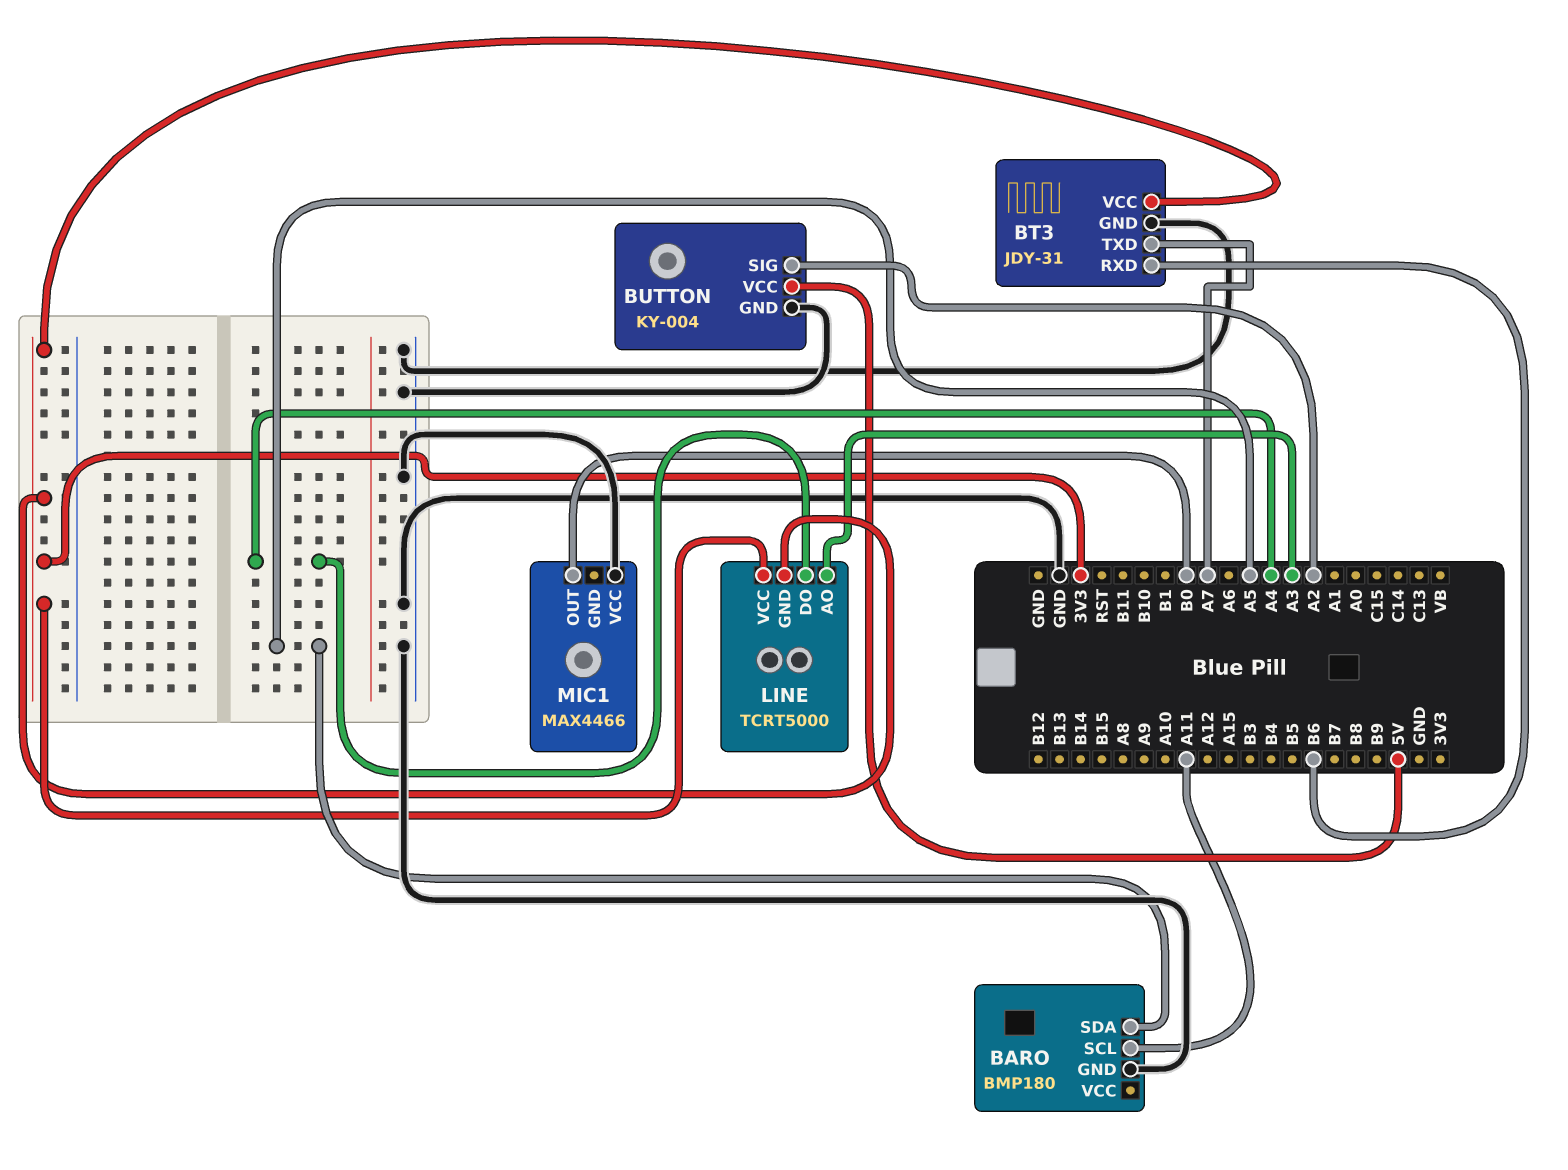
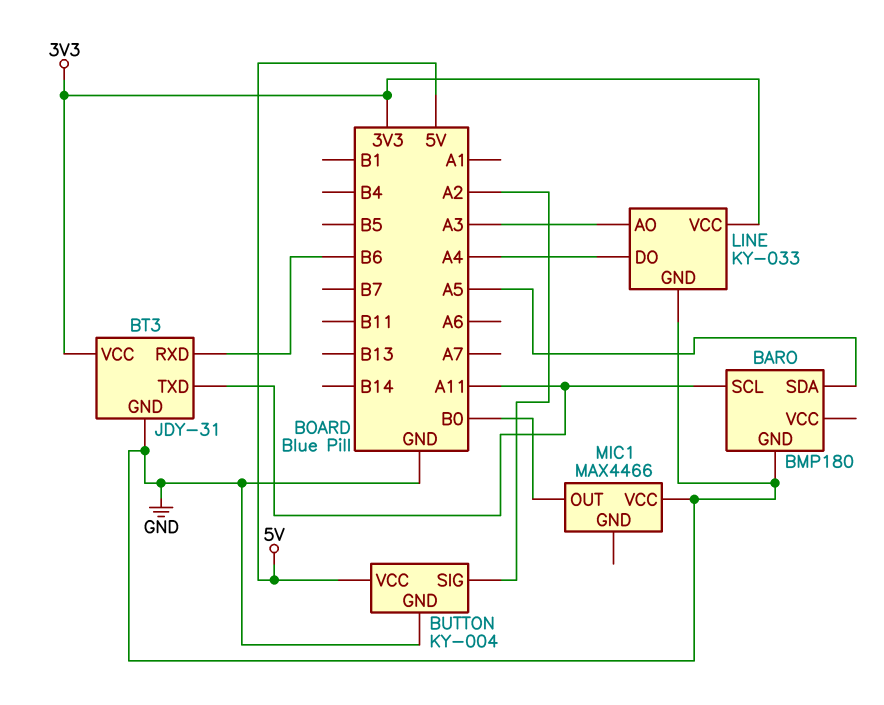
BT3 pin TXD: A7 -> A11
LINE: TCRT5000 -> KY-033
LINE pin GND: 3V3 -> GND

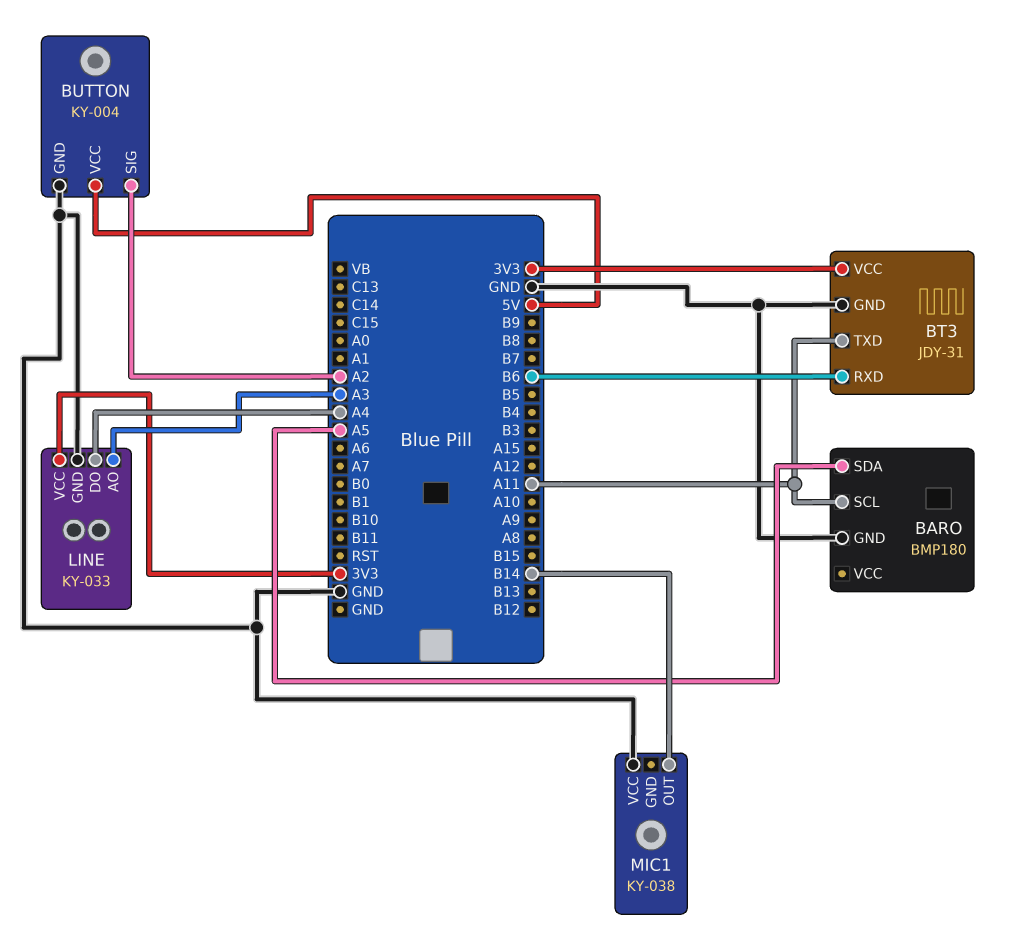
MIC1: MAX4466 -> KY-038
MIC1 pin OUT: B0 -> B14

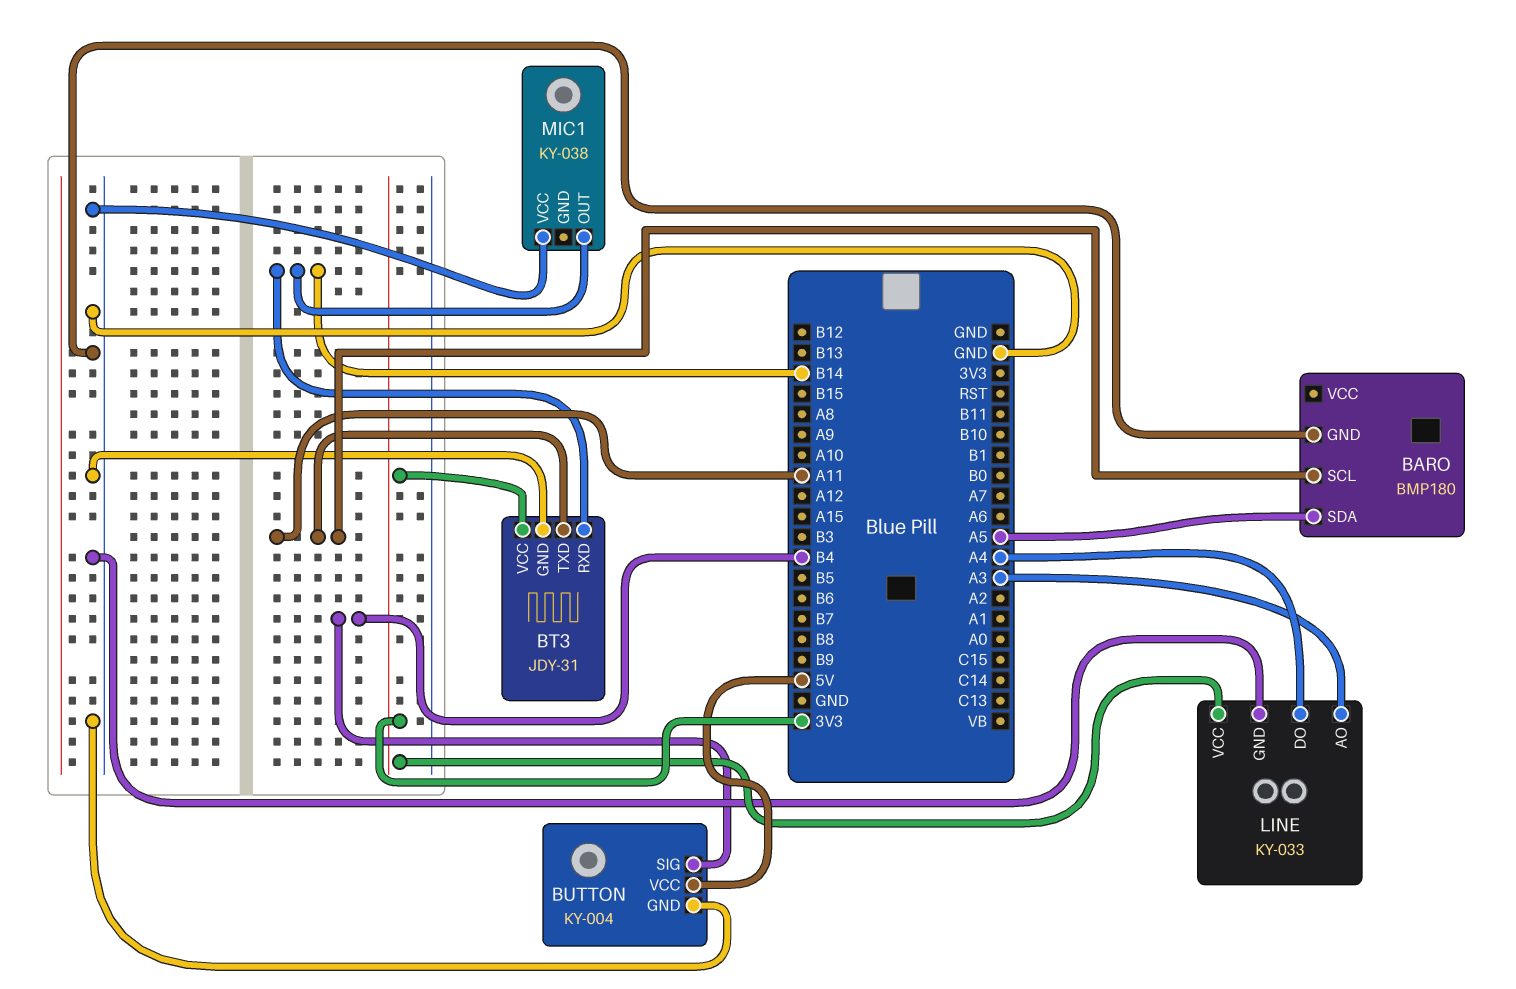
BT3 pin RXD: B6 -> B14
BUTTON pin SIG: A2 -> B4

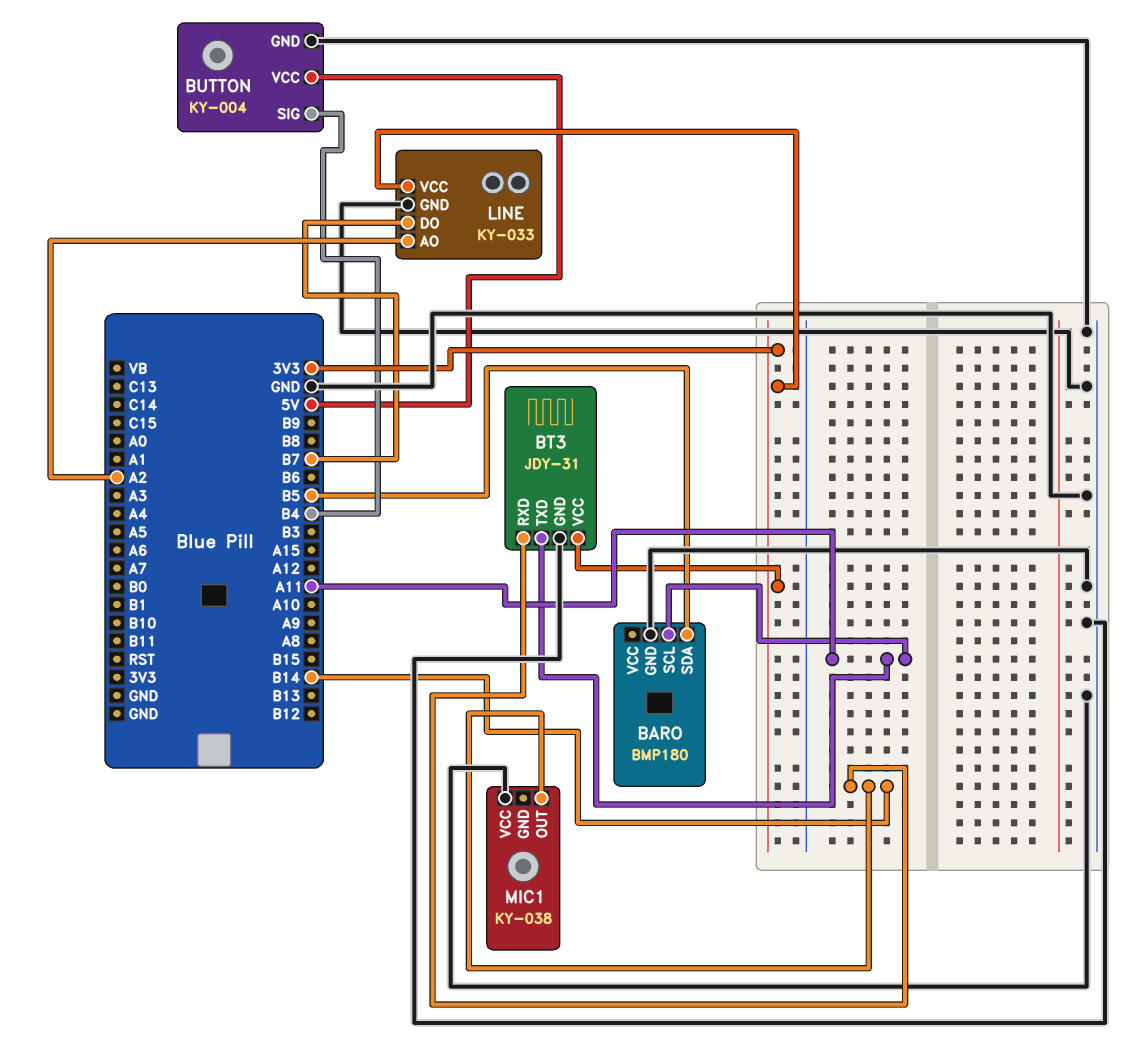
BARO pin SDA: A5 -> B5
LINE pin AO: A3 -> A2
LINE pin DO: A4 -> B7

